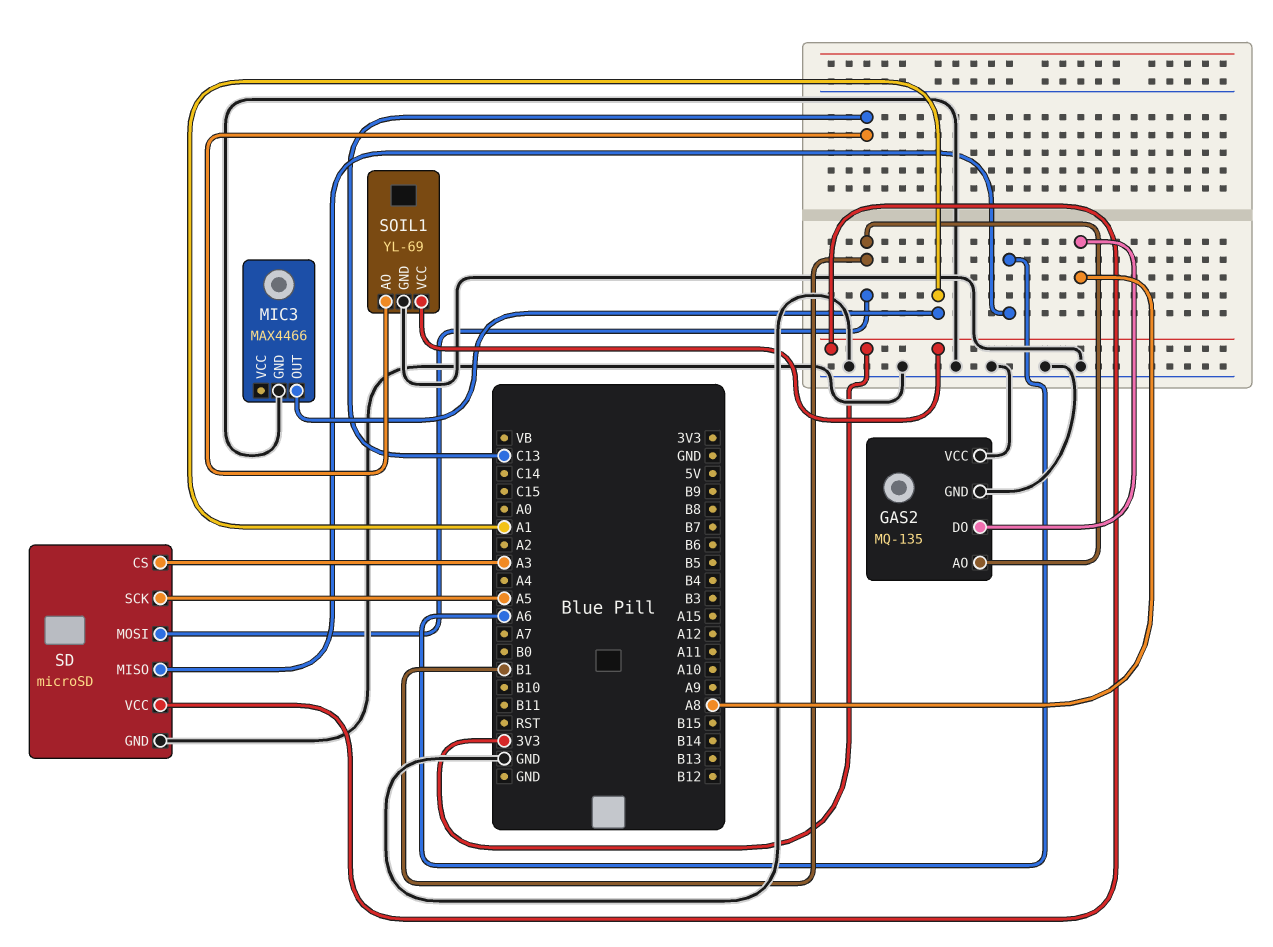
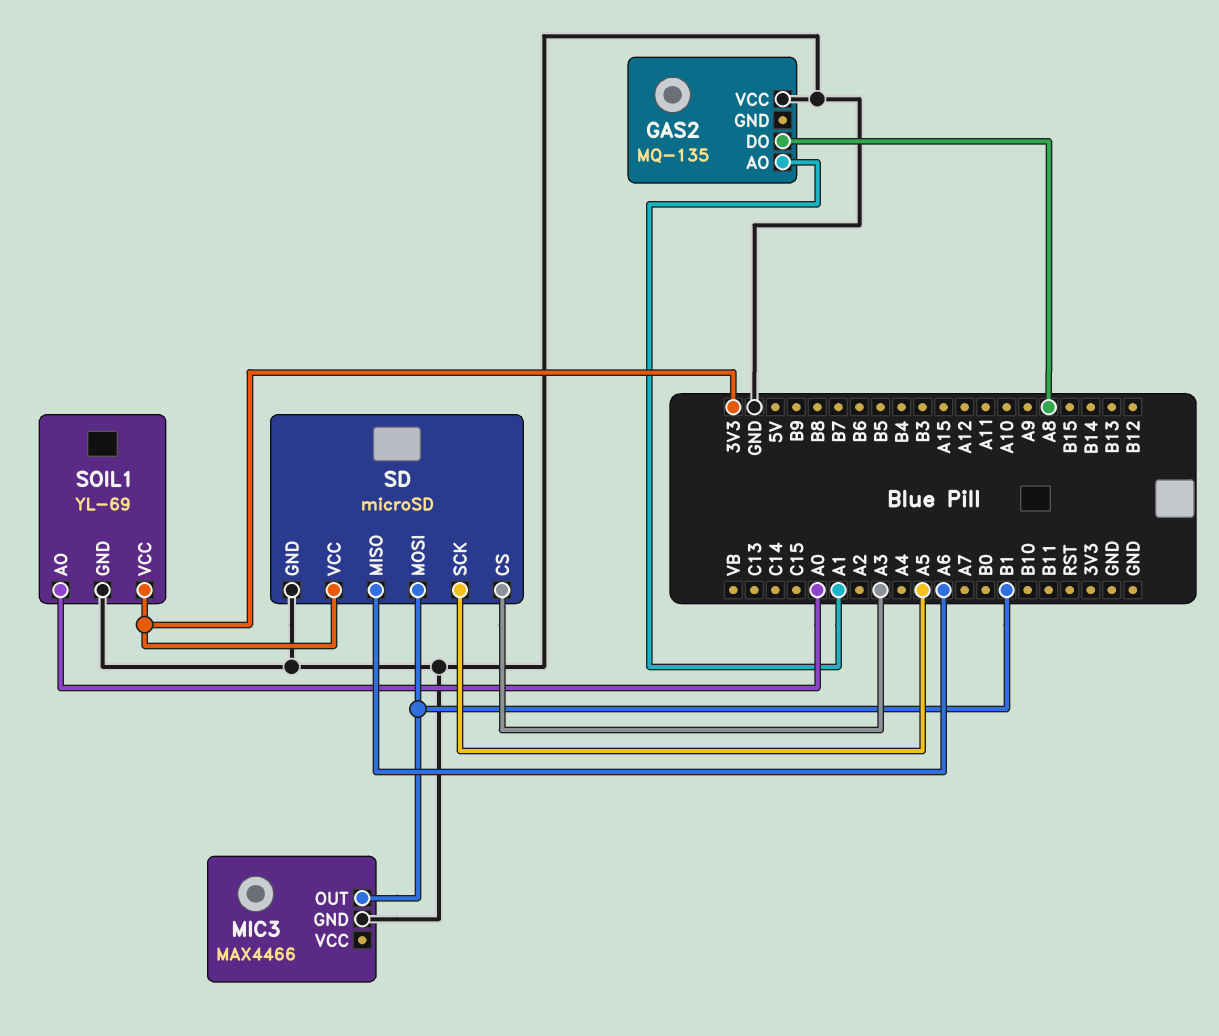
GAS2 pin AO: B1 -> A1
GAS2 pin GND: GND -> none
MIC3 pin OUT: A1 -> B1
SOIL1 pin AO: C13 -> A0

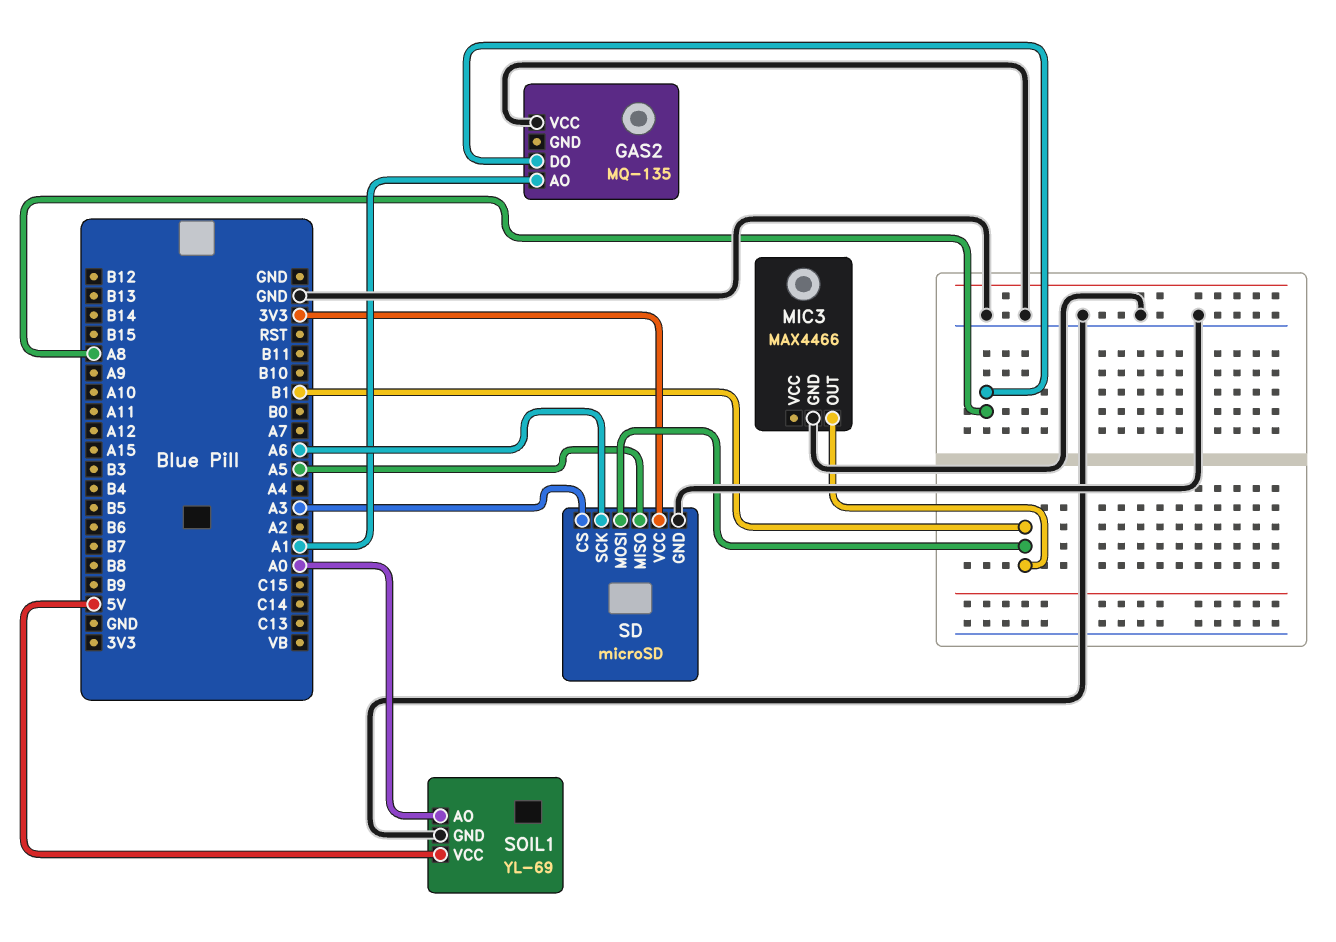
SD pin MISO: A6 -> A5
SD pin SCK: A5 -> A6
SOIL1 pin VCC: 3V3 -> 5V

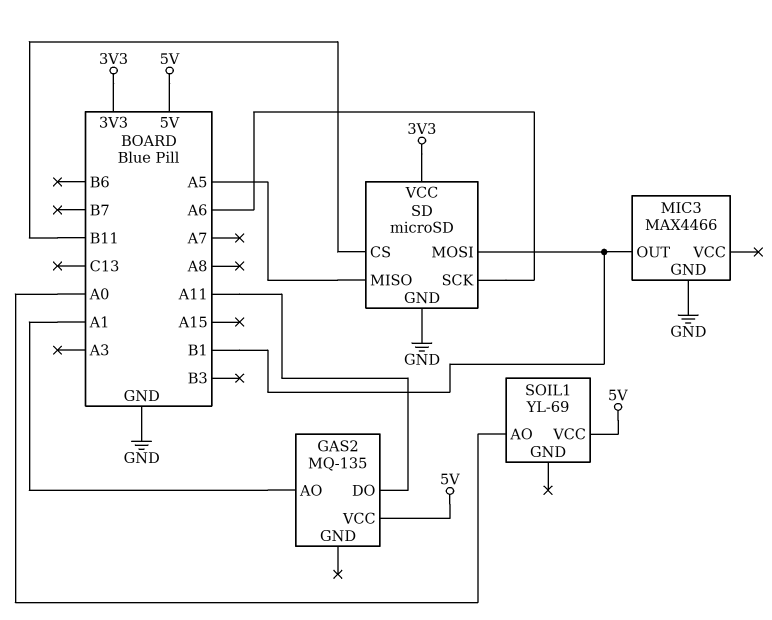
GAS2 pin DO: A8 -> A11
GAS2 pin VCC: GND -> 5V
SD pin CS: A3 -> B11
SOIL1 pin GND: GND -> none

